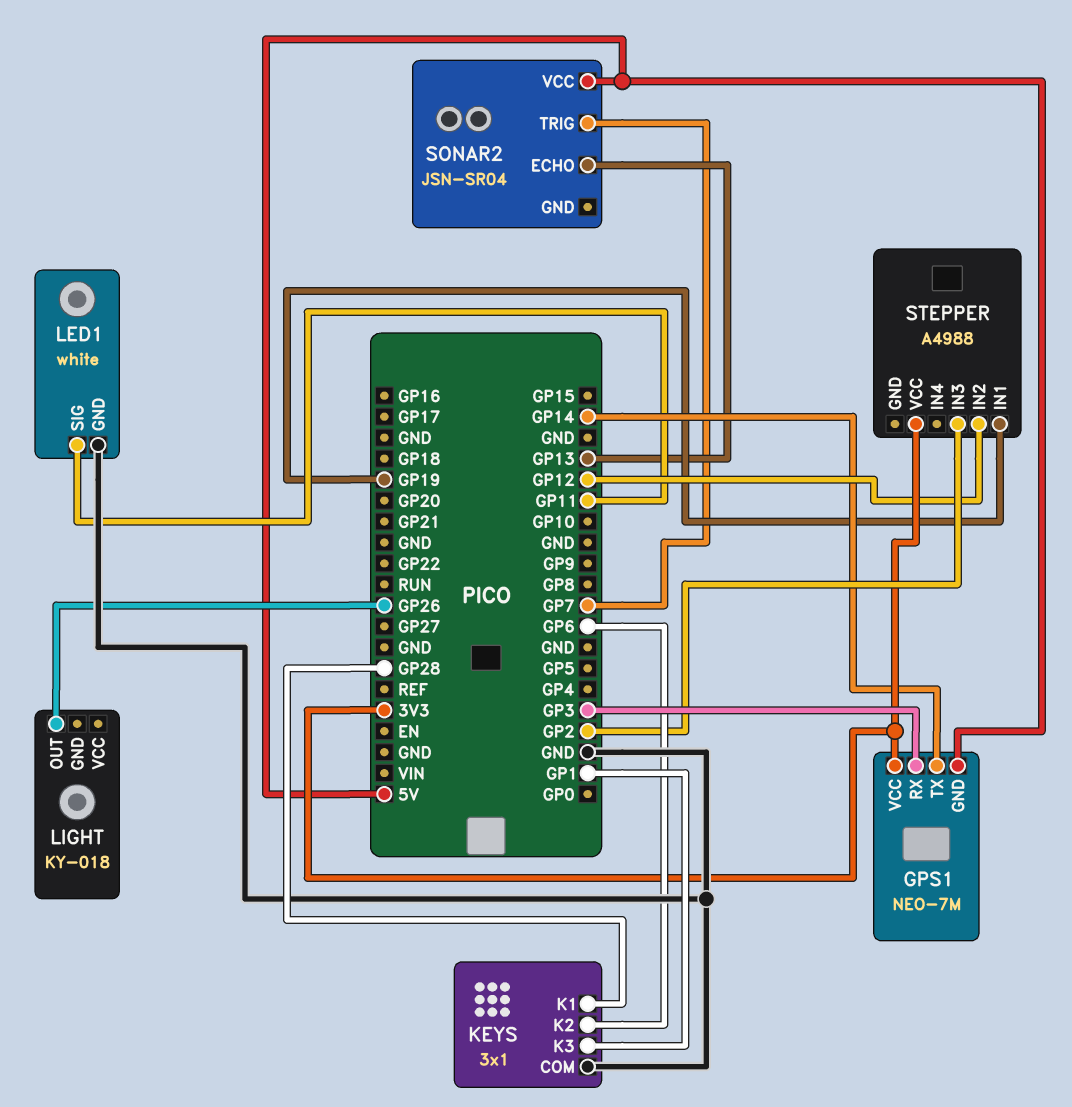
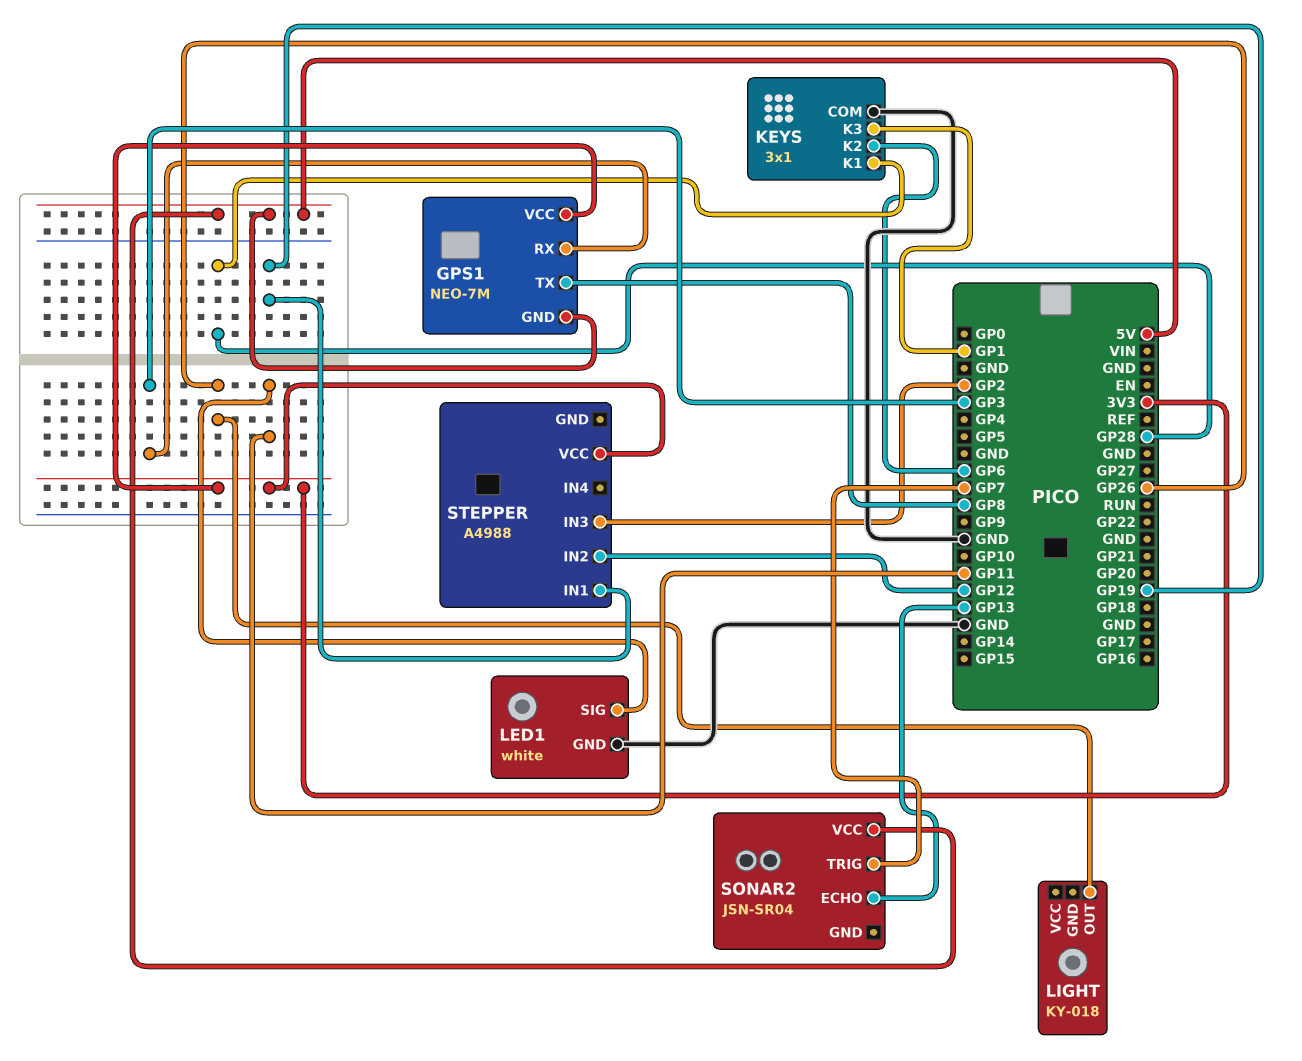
GPS1 pin TX: GP14 -> GP8

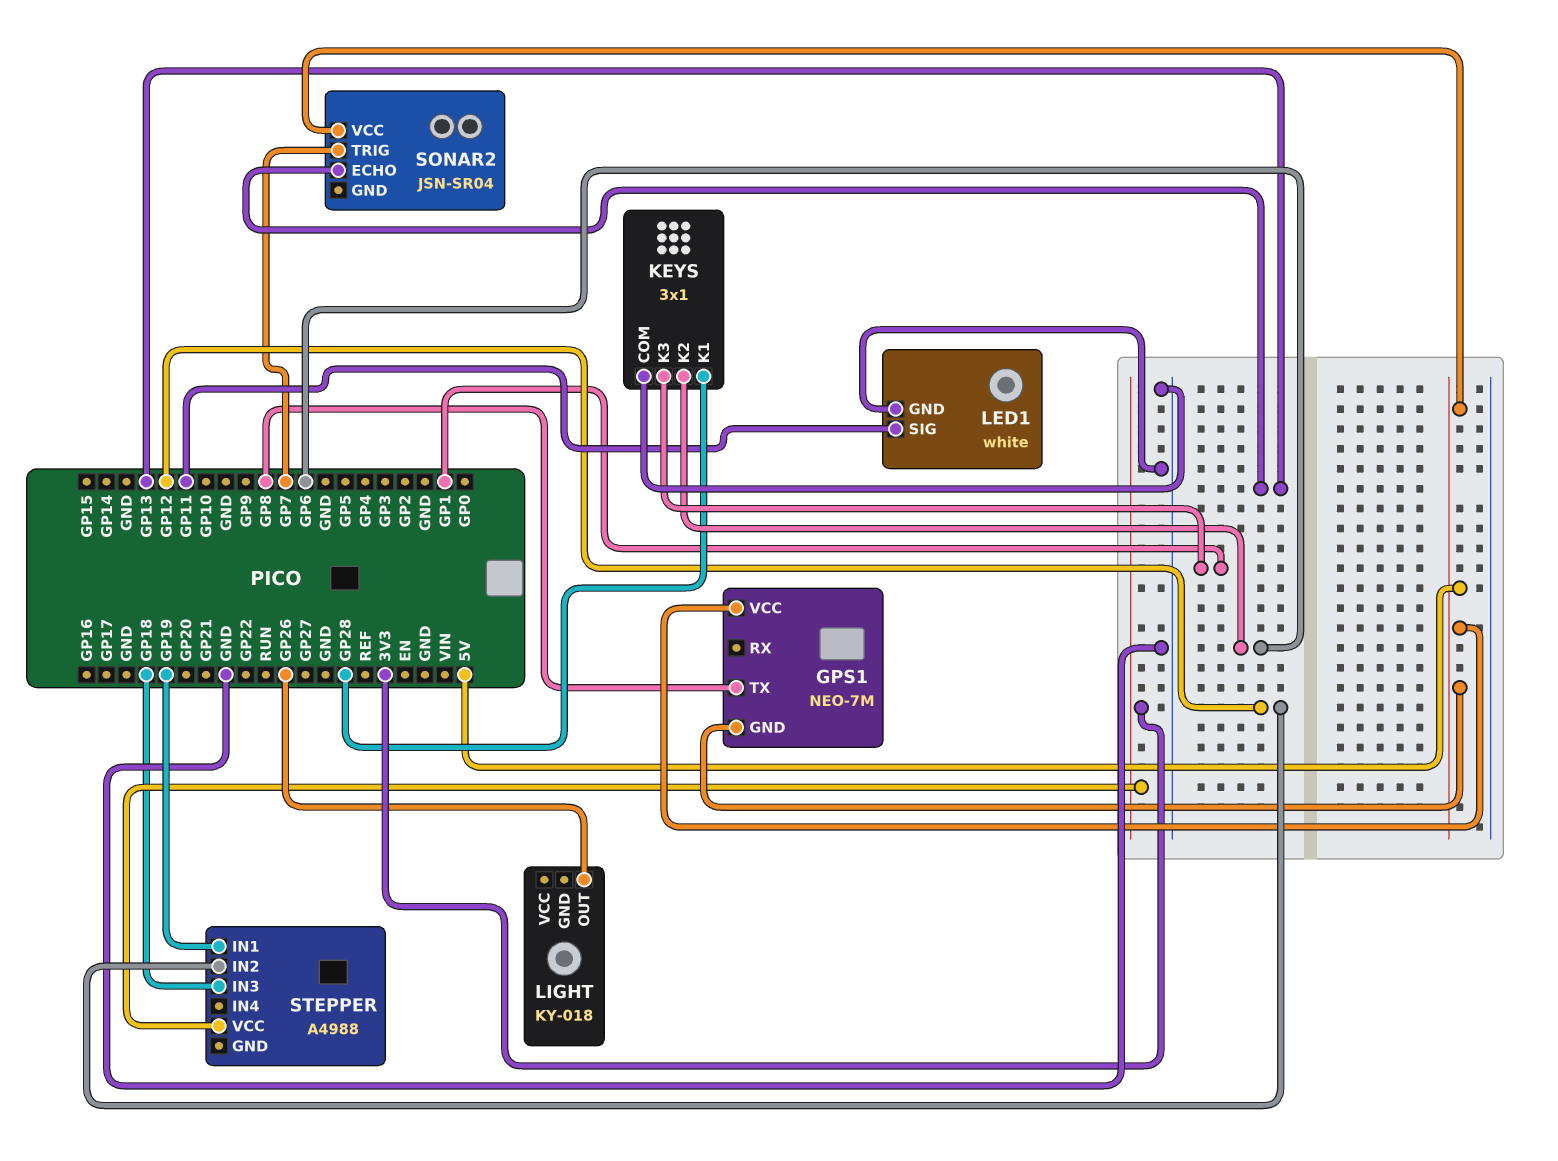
GPS1 pin RX: GP3 -> none
GPS1 pin VCC: 3V3 -> 5V
STEPPER pin IN3: GP2 -> GP18

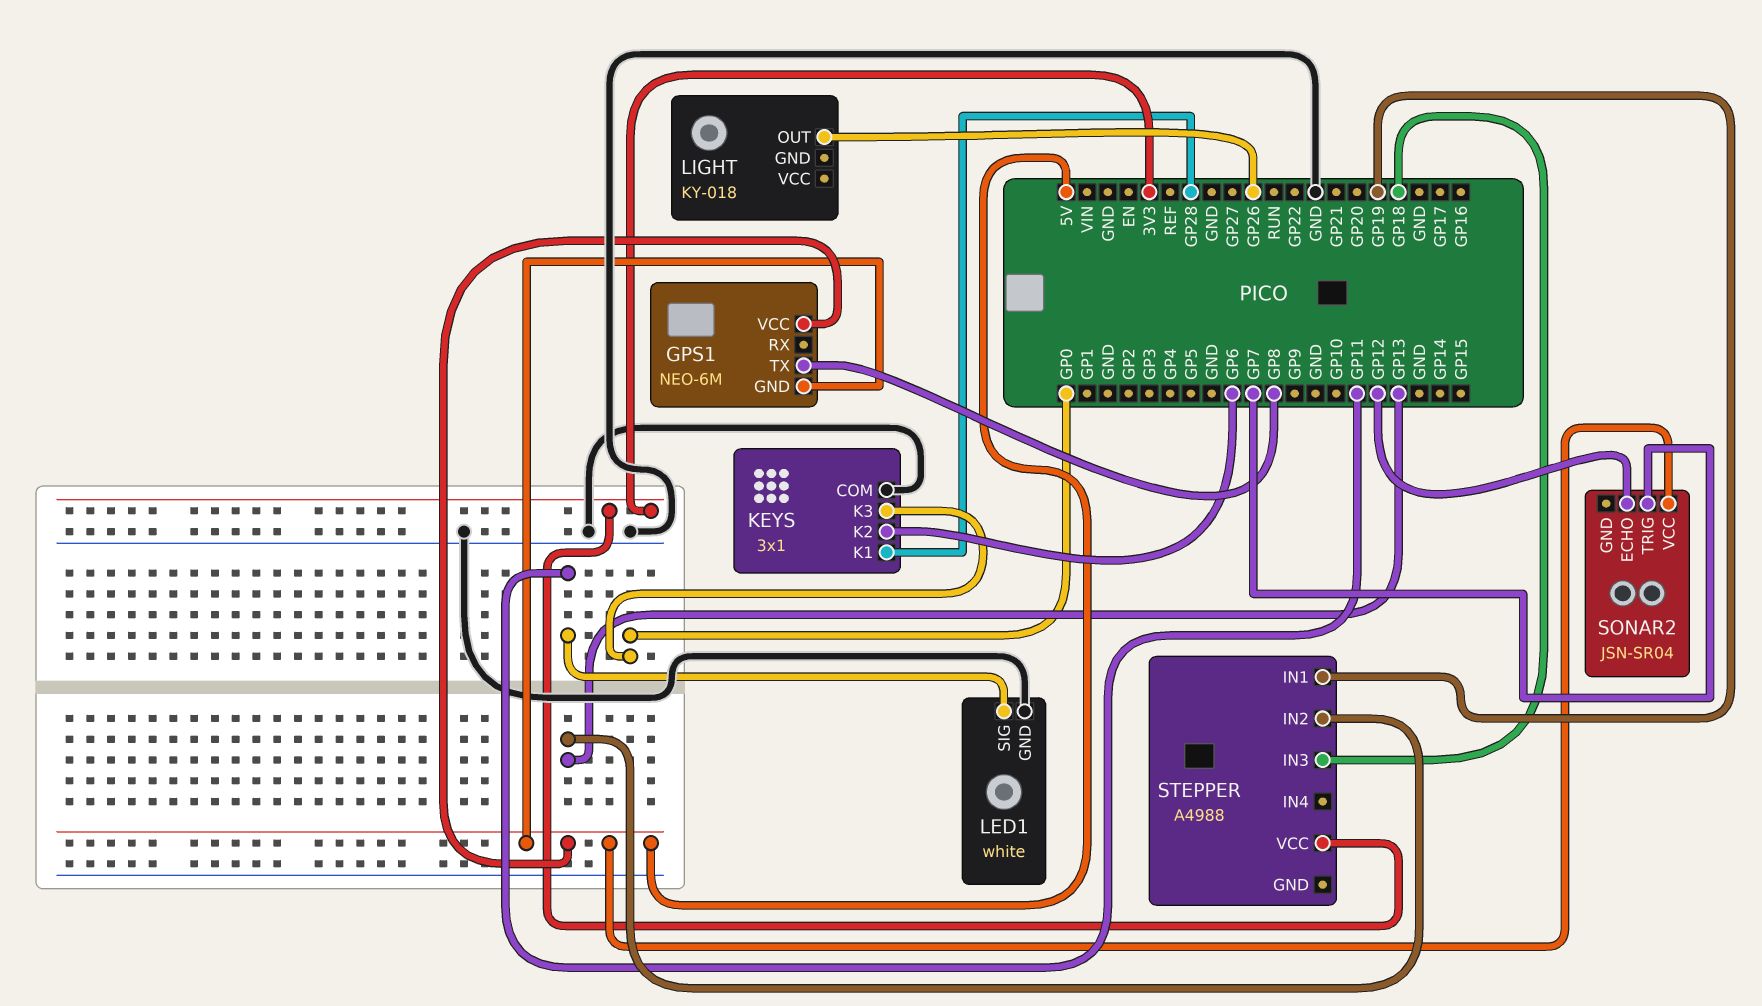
GPS1: NEO-7M -> NEO-6M
KEYS pin K3: GP1 -> GP0
SONAR2 pin ECHO: GP13 -> GP12
STEPPER pin IN2: GP12 -> GP13

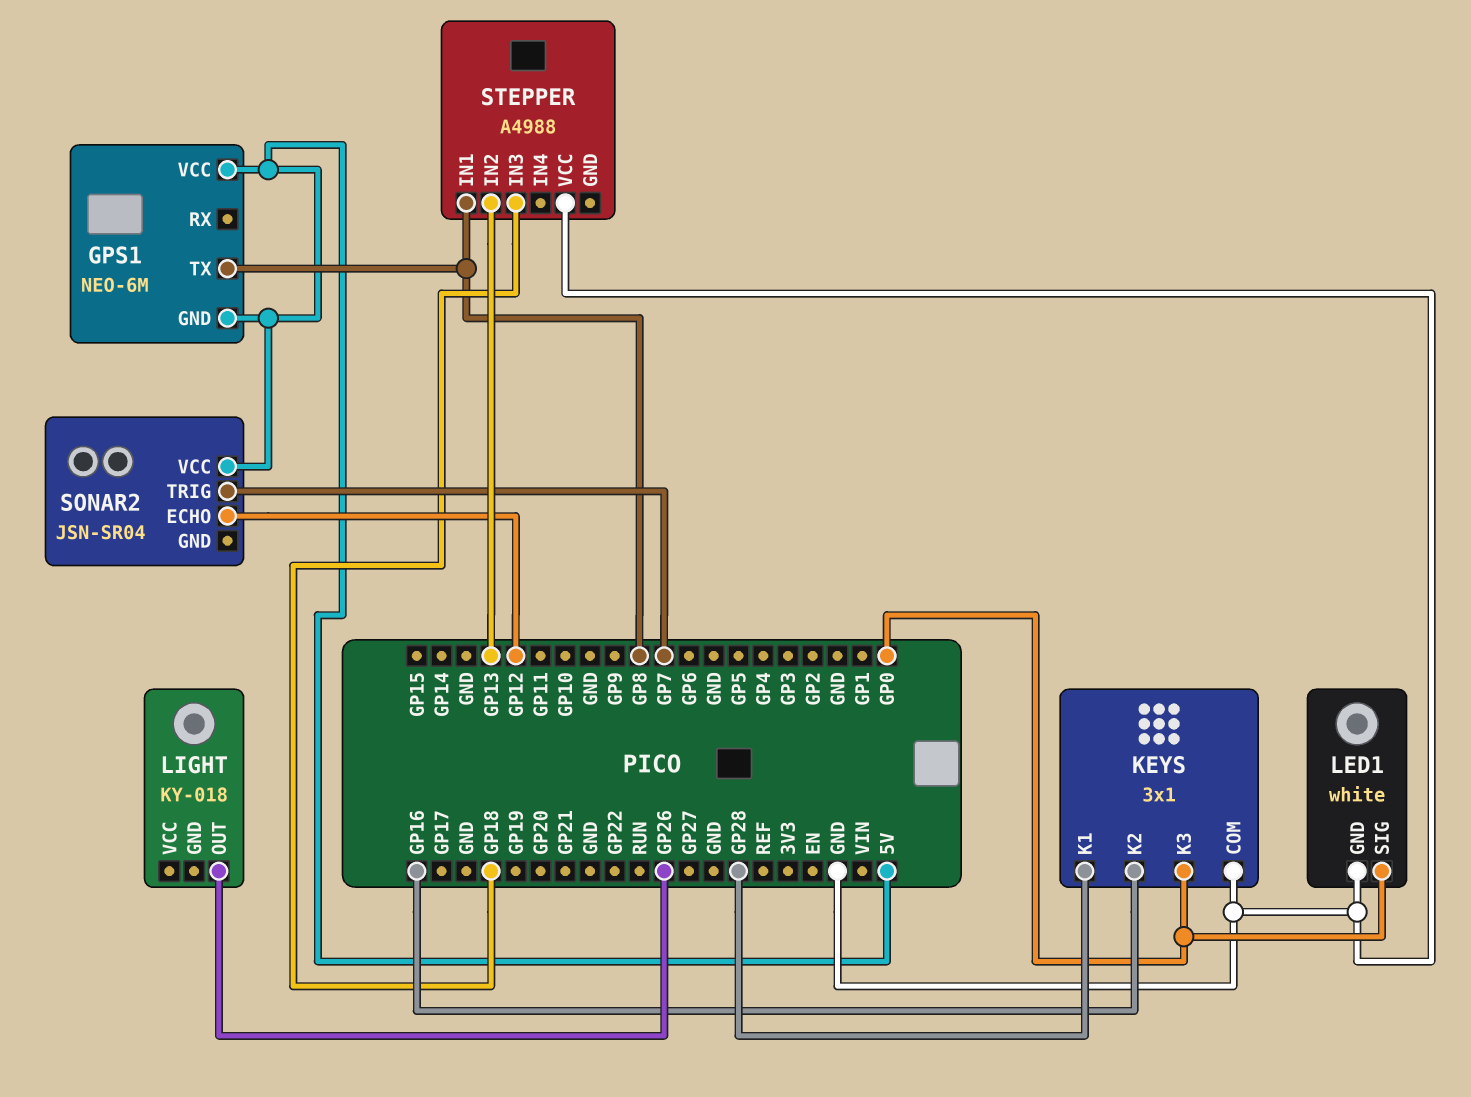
KEYS pin K2: GP6 -> GP16
LED1 pin SIG: GP11 -> GP0
STEPPER pin IN1: GP19 -> GP8
STEPPER pin VCC: 3V3 -> GND

